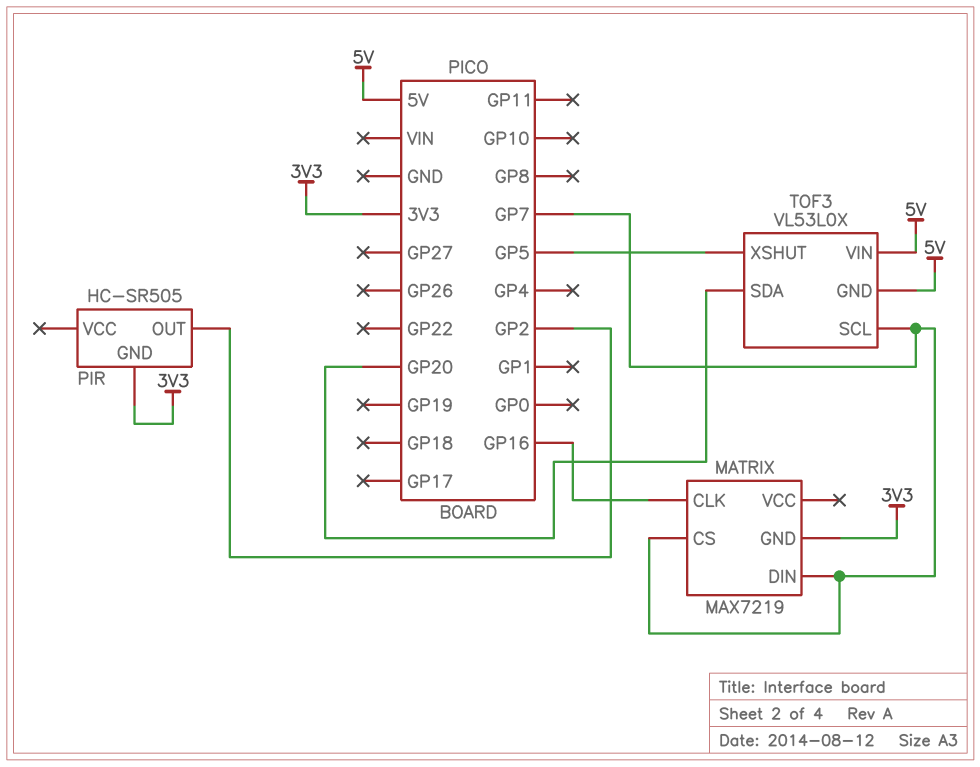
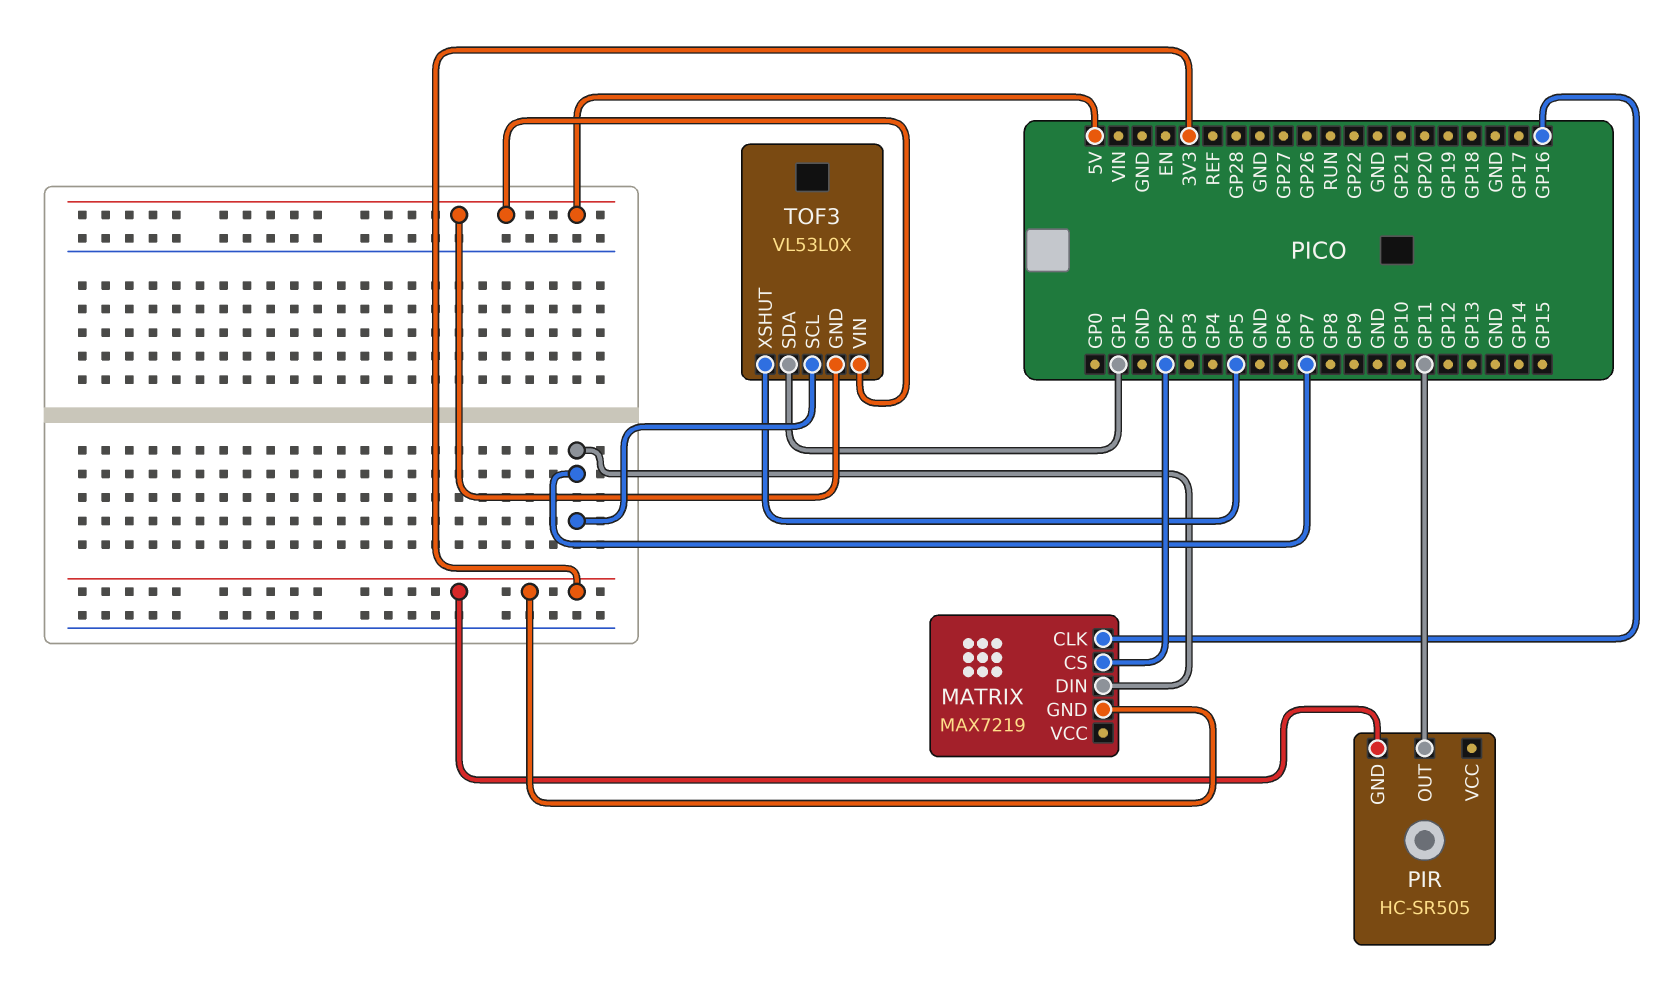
MATRIX pin CS: GP7 -> GP2
PIR pin OUT: GP2 -> GP11
TOF3 pin SDA: GP20 -> GP1

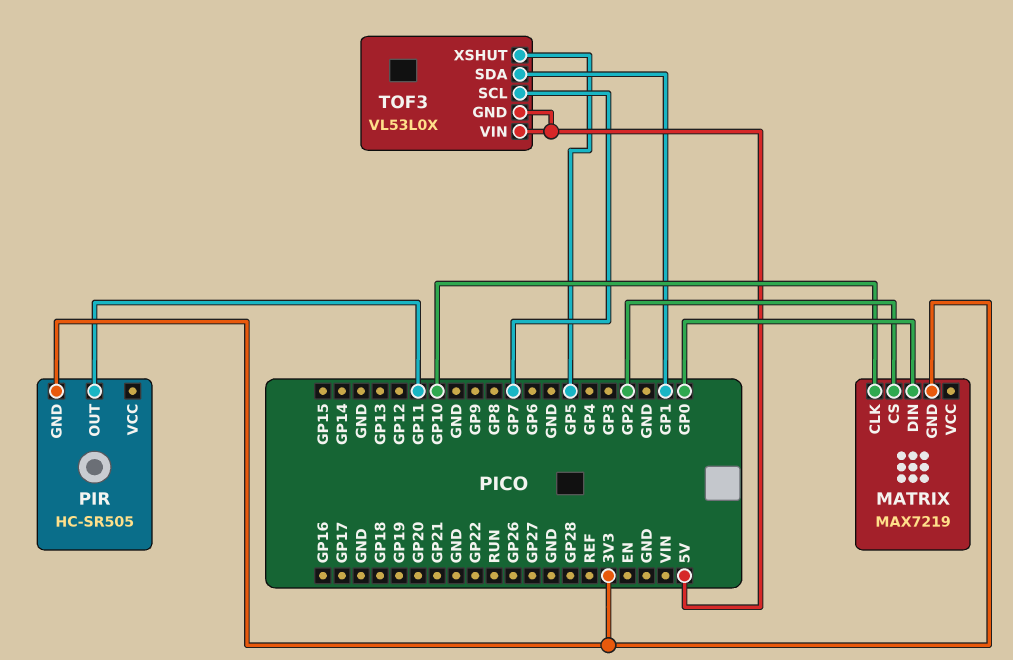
MATRIX pin CLK: GP16 -> GP10
MATRIX pin DIN: GP7 -> GP0

